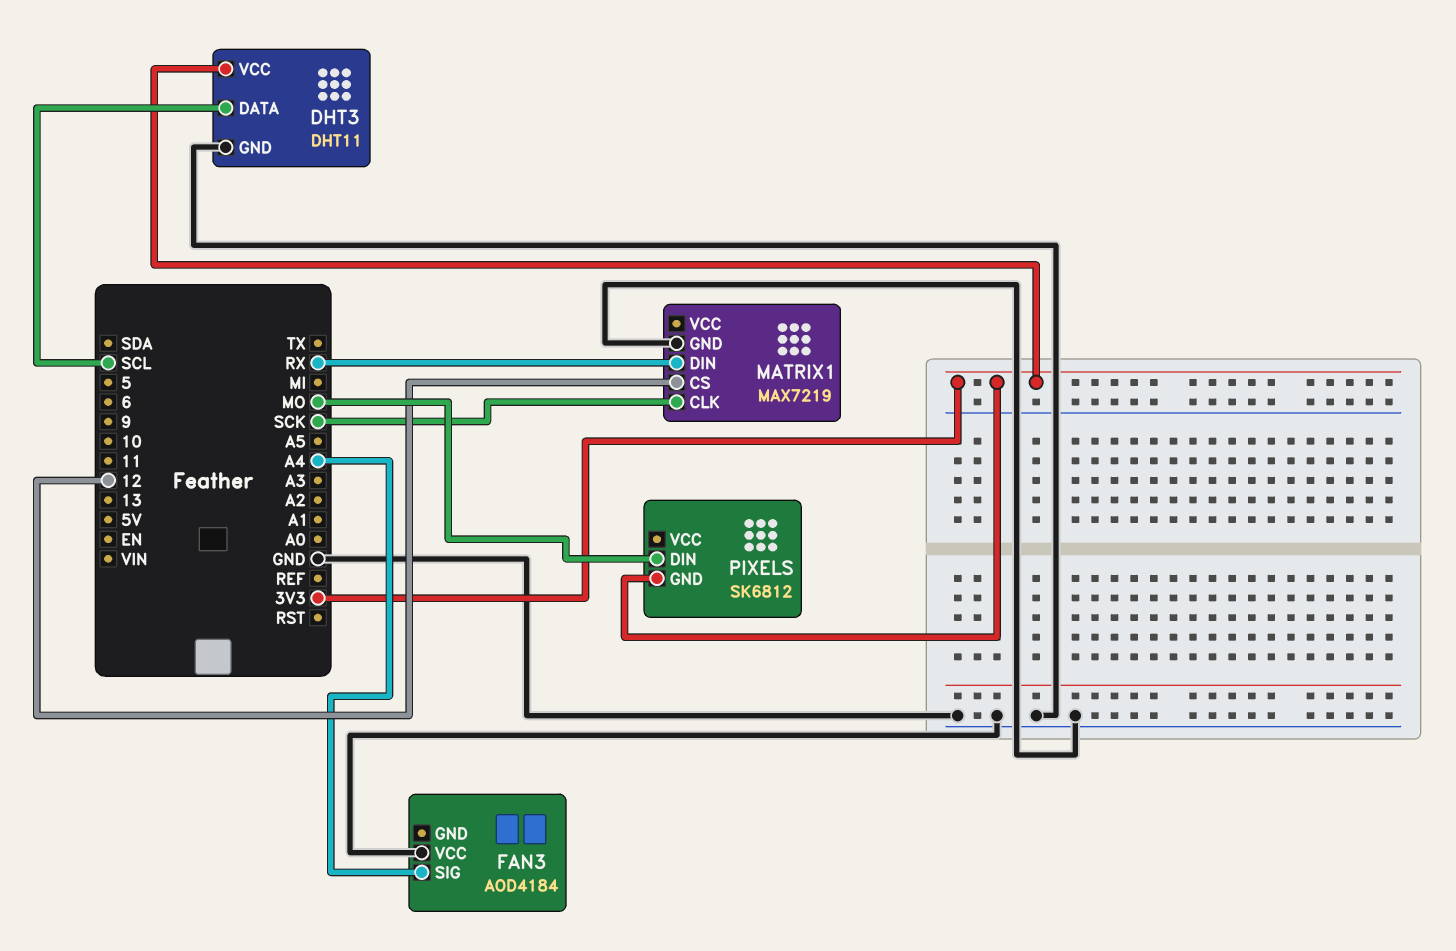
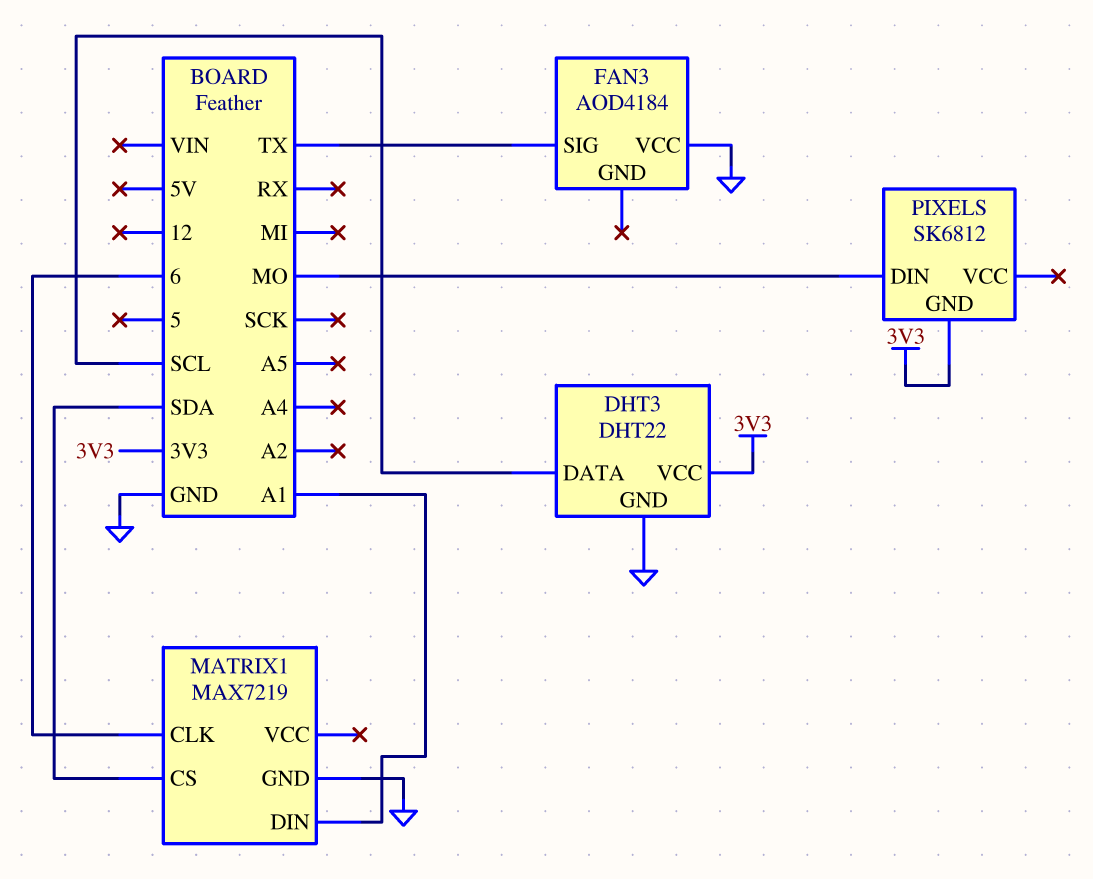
DHT3: DHT11 -> DHT22
FAN3 pin SIG: A4 -> TX
MATRIX1 pin CLK: SCK -> 6
MATRIX1 pin CS: 12 -> SDA
MATRIX1 pin DIN: RX -> A1

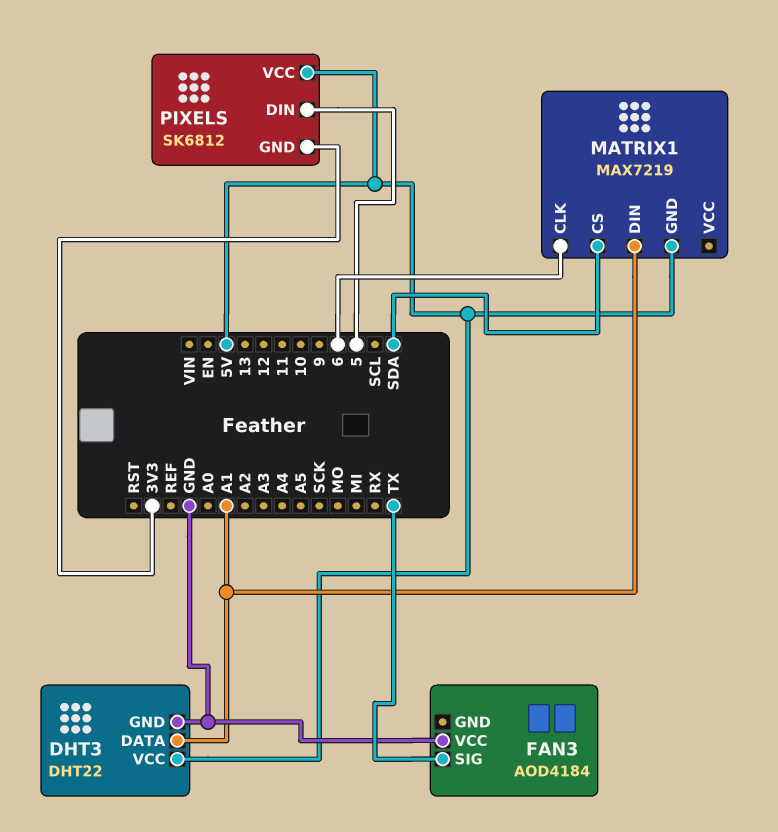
DHT3 pin DATA: SCL -> A1
DHT3 pin VCC: 3V3 -> 5V
MATRIX1 pin GND: GND -> 5V
PIXELS pin DIN: MO -> 5
PIXELS pin VCC: none -> 5V

